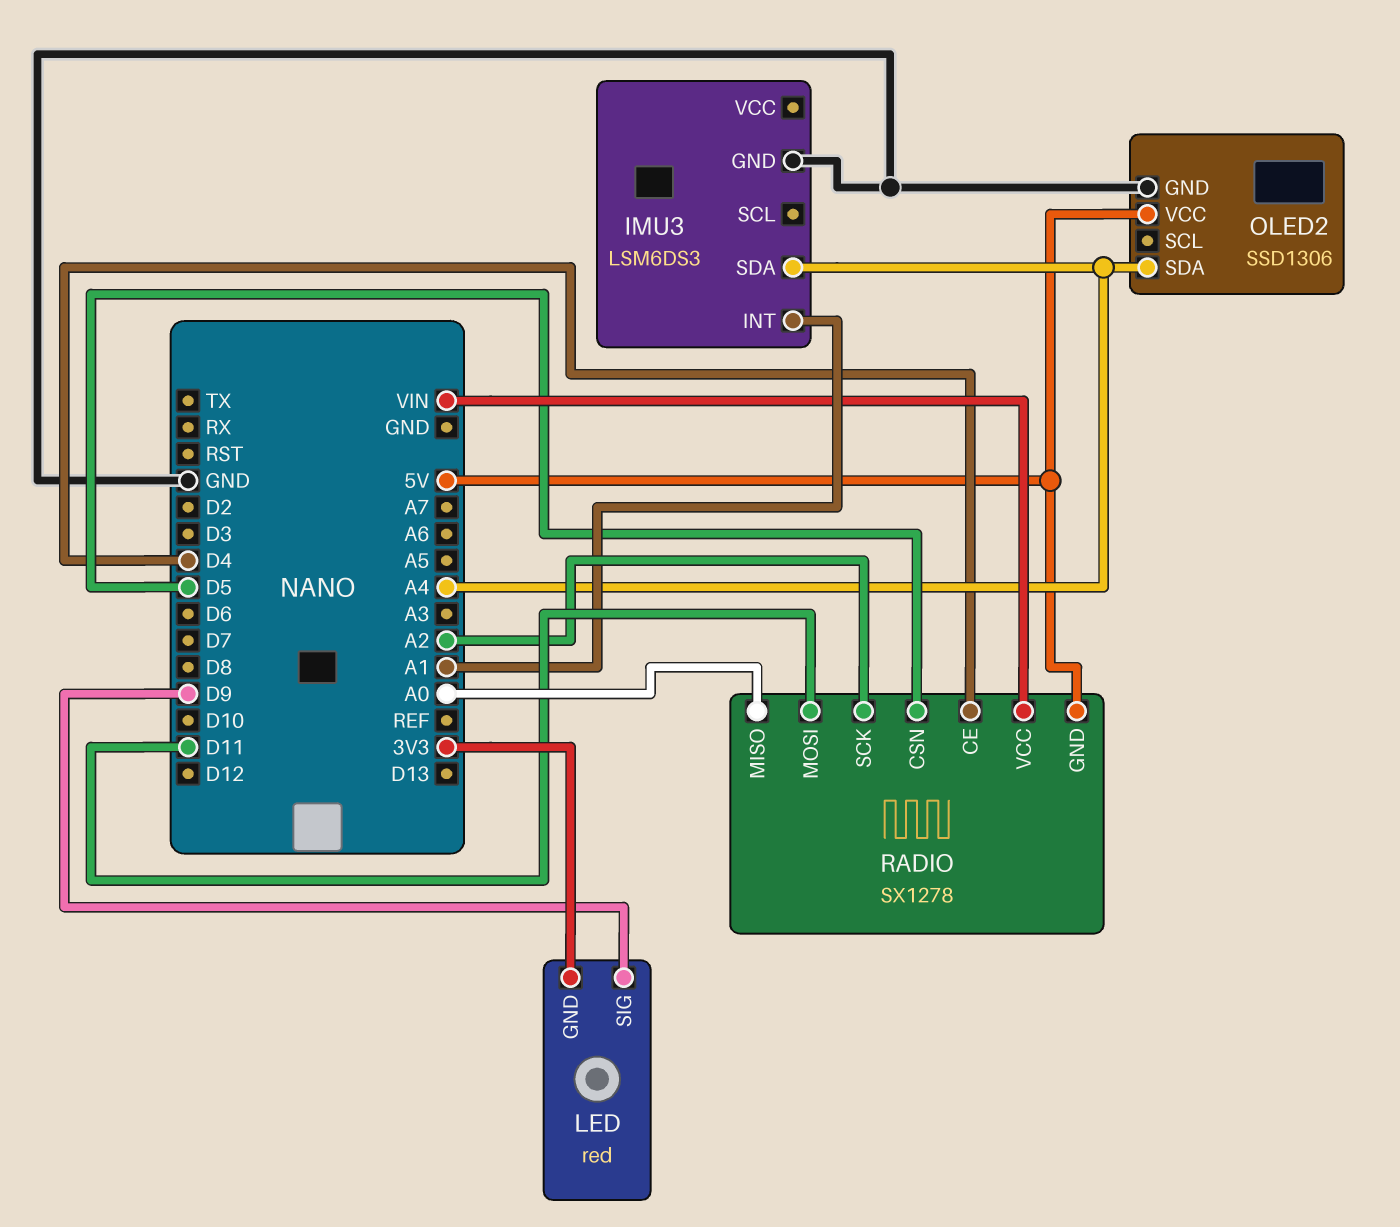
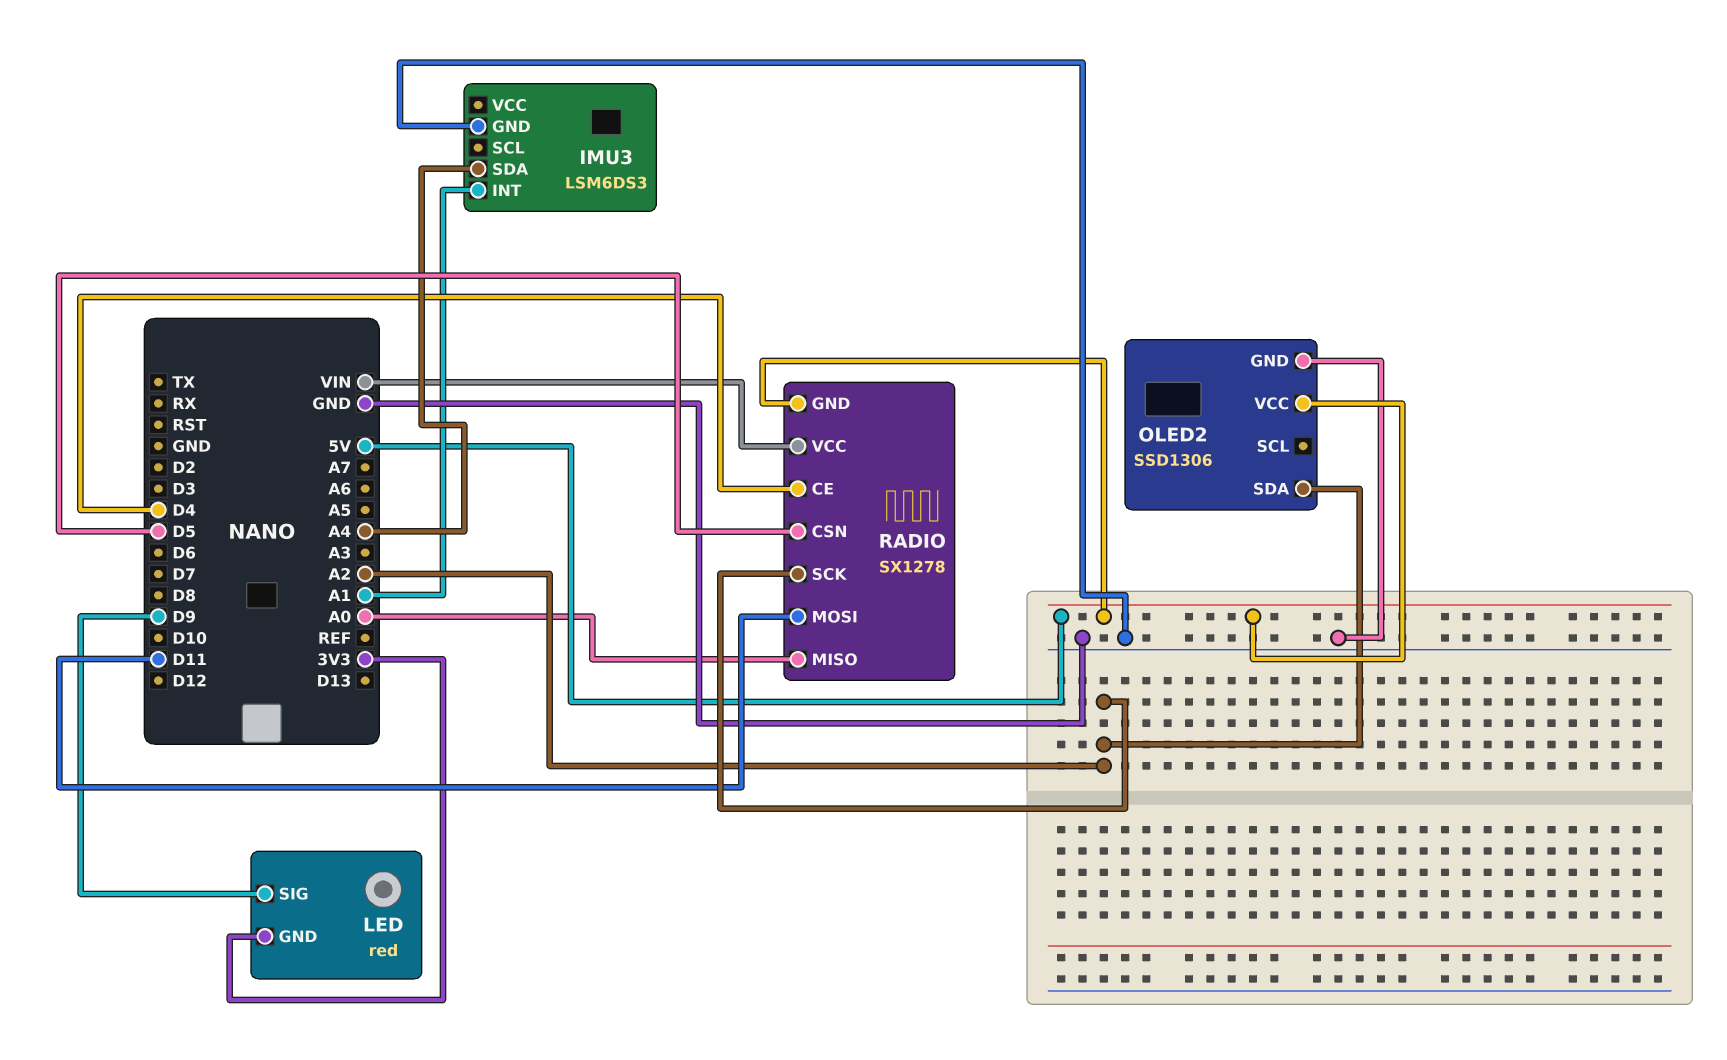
OLED2 pin SDA: A4 -> A2

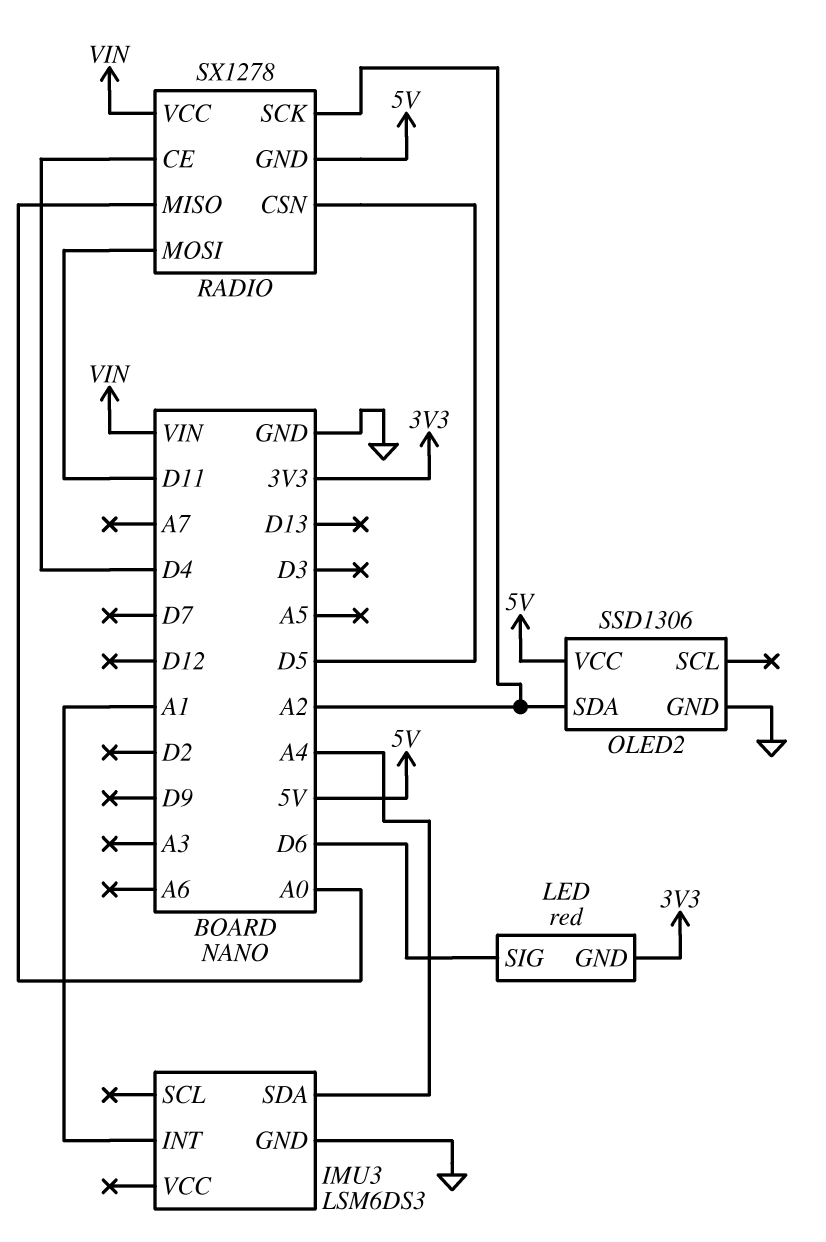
LED pin SIG: D9 -> D6

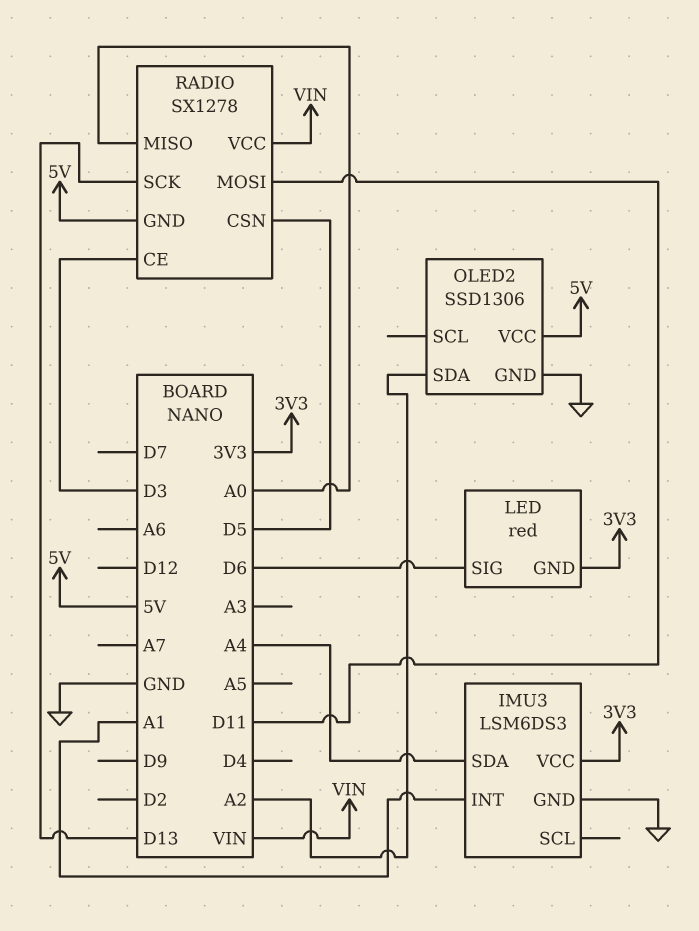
IMU3 pin VCC: none -> 3V3
RADIO pin CE: D4 -> D3
RADIO pin SCK: A2 -> D13

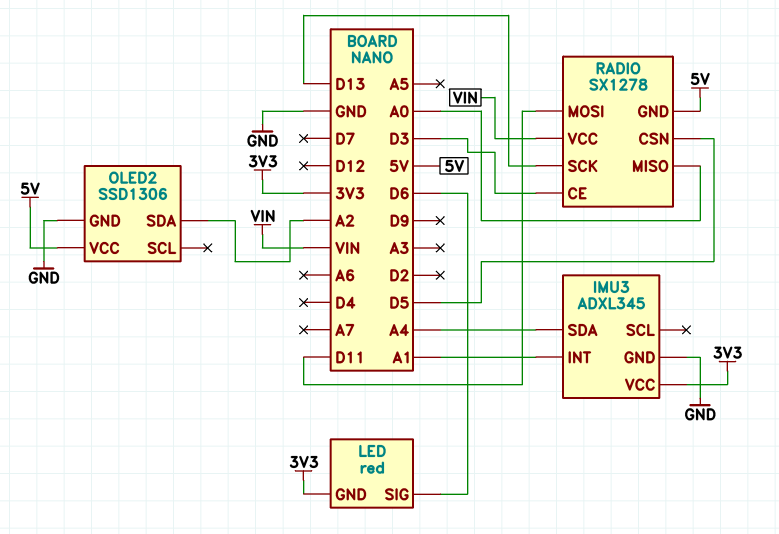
IMU3: LSM6DS3 -> ADXL345

